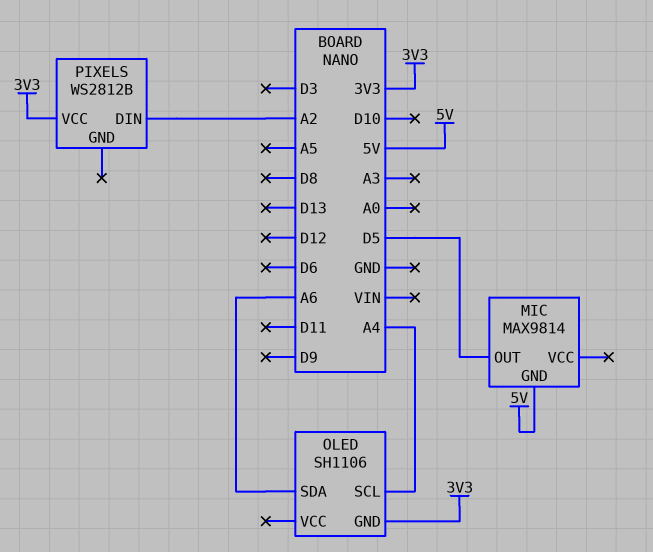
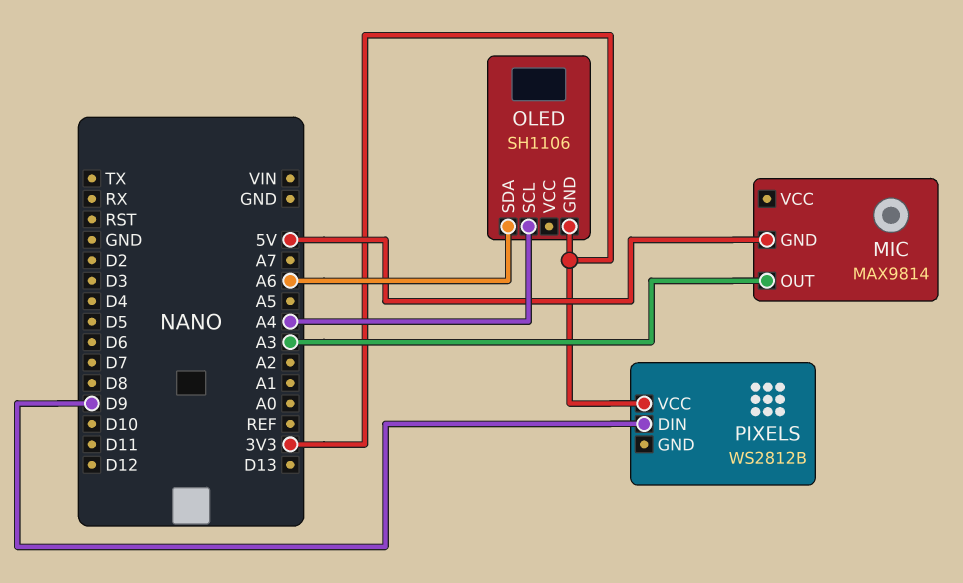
MIC pin OUT: D5 -> A3
PIXELS pin DIN: A2 -> D9

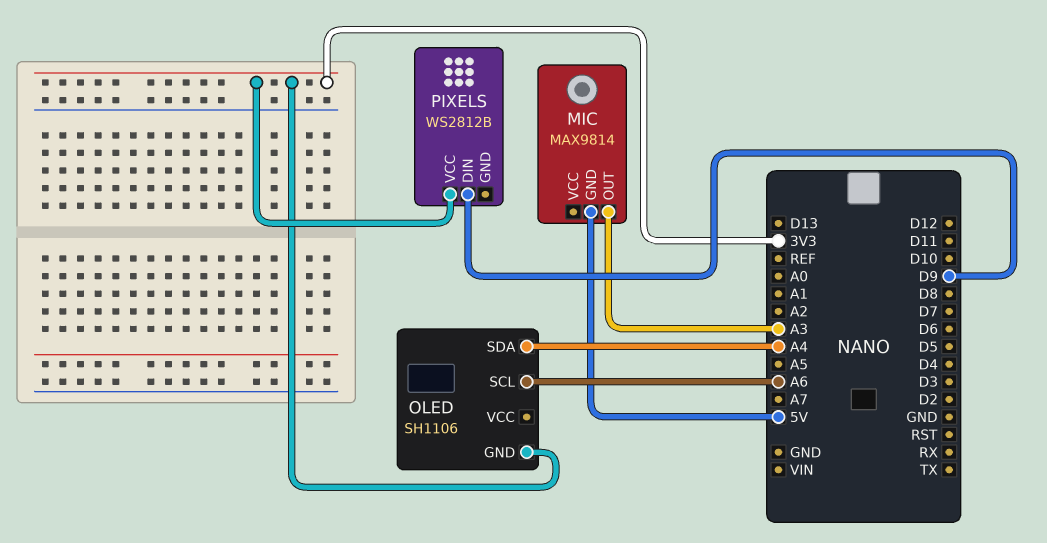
OLED pin SCL: A4 -> A6
OLED pin SDA: A6 -> A4

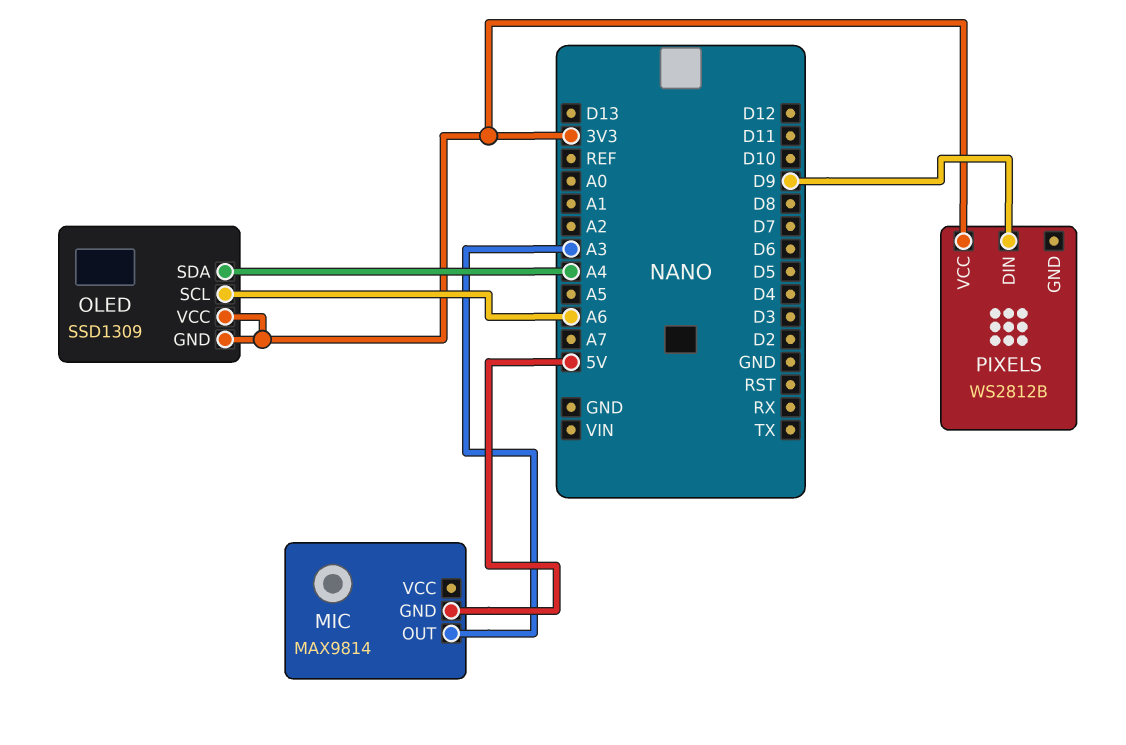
OLED: SH1106 -> SSD1309
OLED pin VCC: none -> 3V3

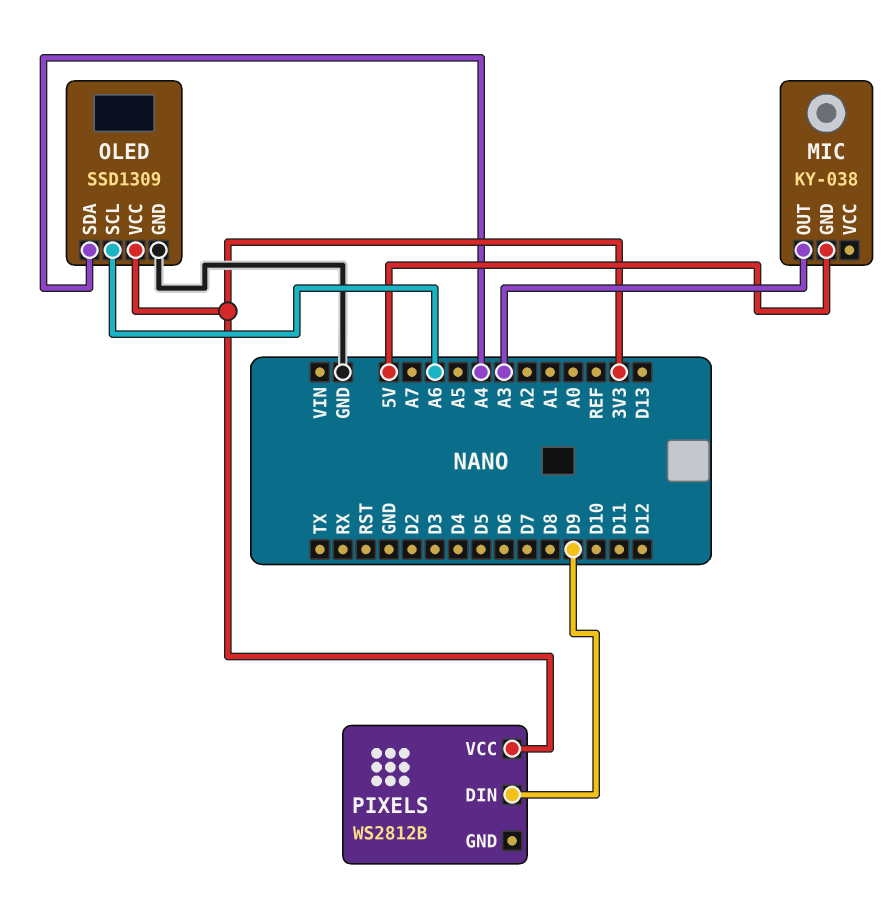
MIC: MAX9814 -> KY-038
OLED pin GND: 3V3 -> GND

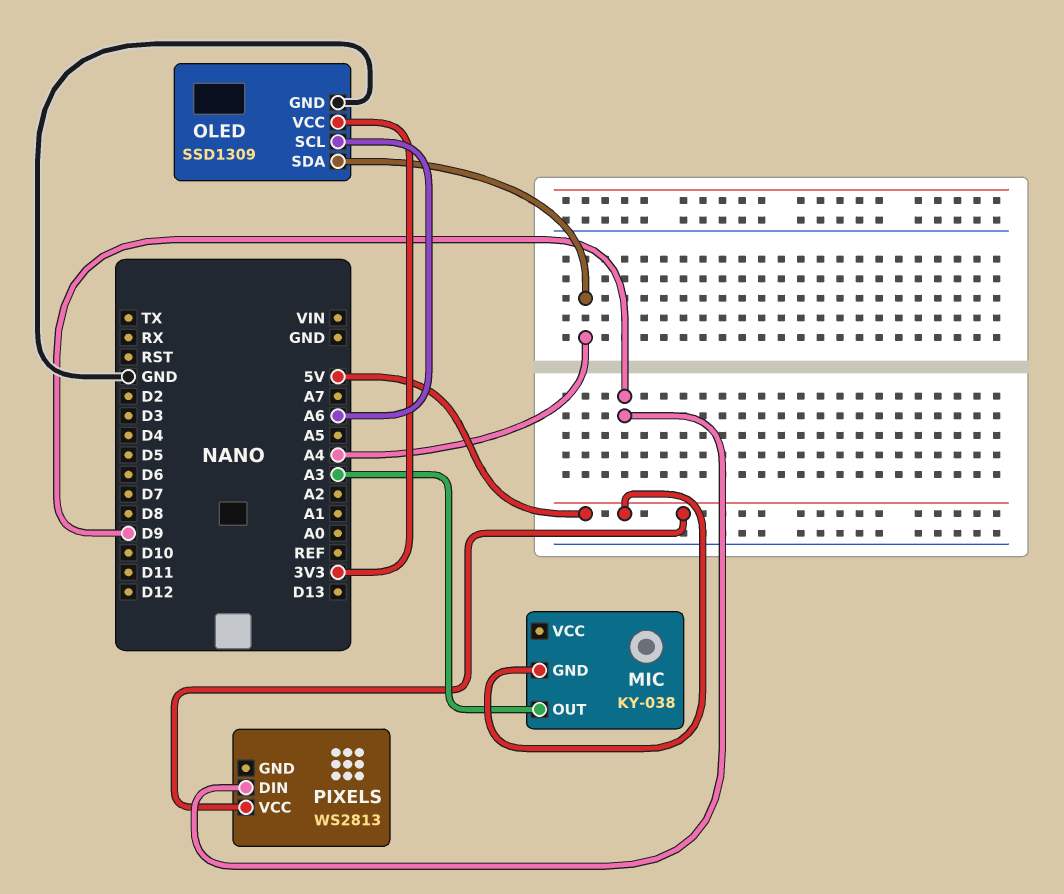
PIXELS: WS2812B -> WS2813
PIXELS pin VCC: 3V3 -> 5V

